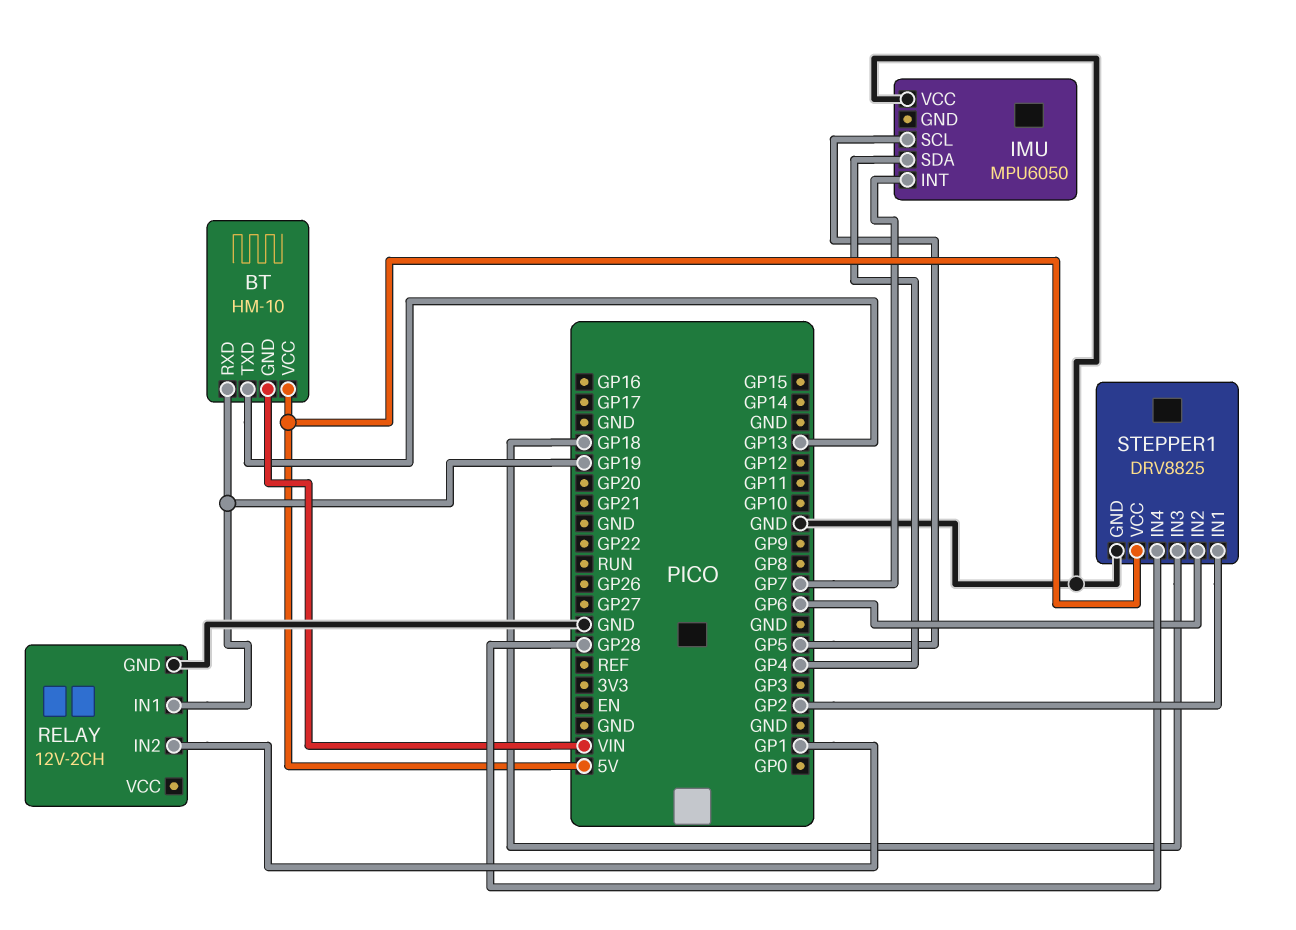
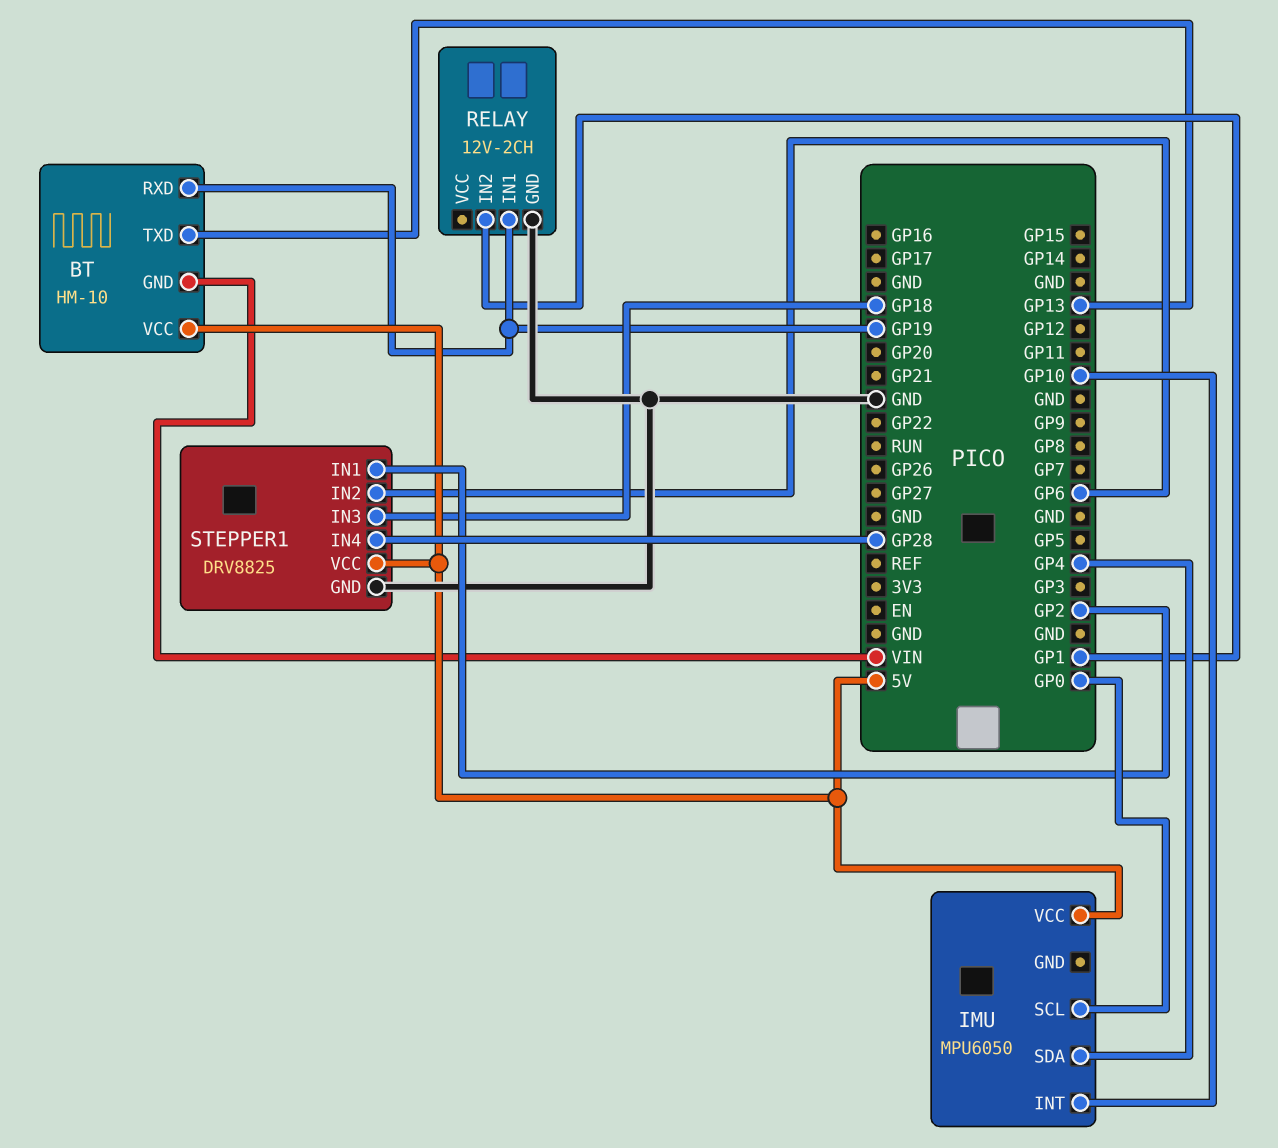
IMU pin INT: GP7 -> GP10
IMU pin SCL: GP5 -> GP0
IMU pin VCC: GND -> 5V

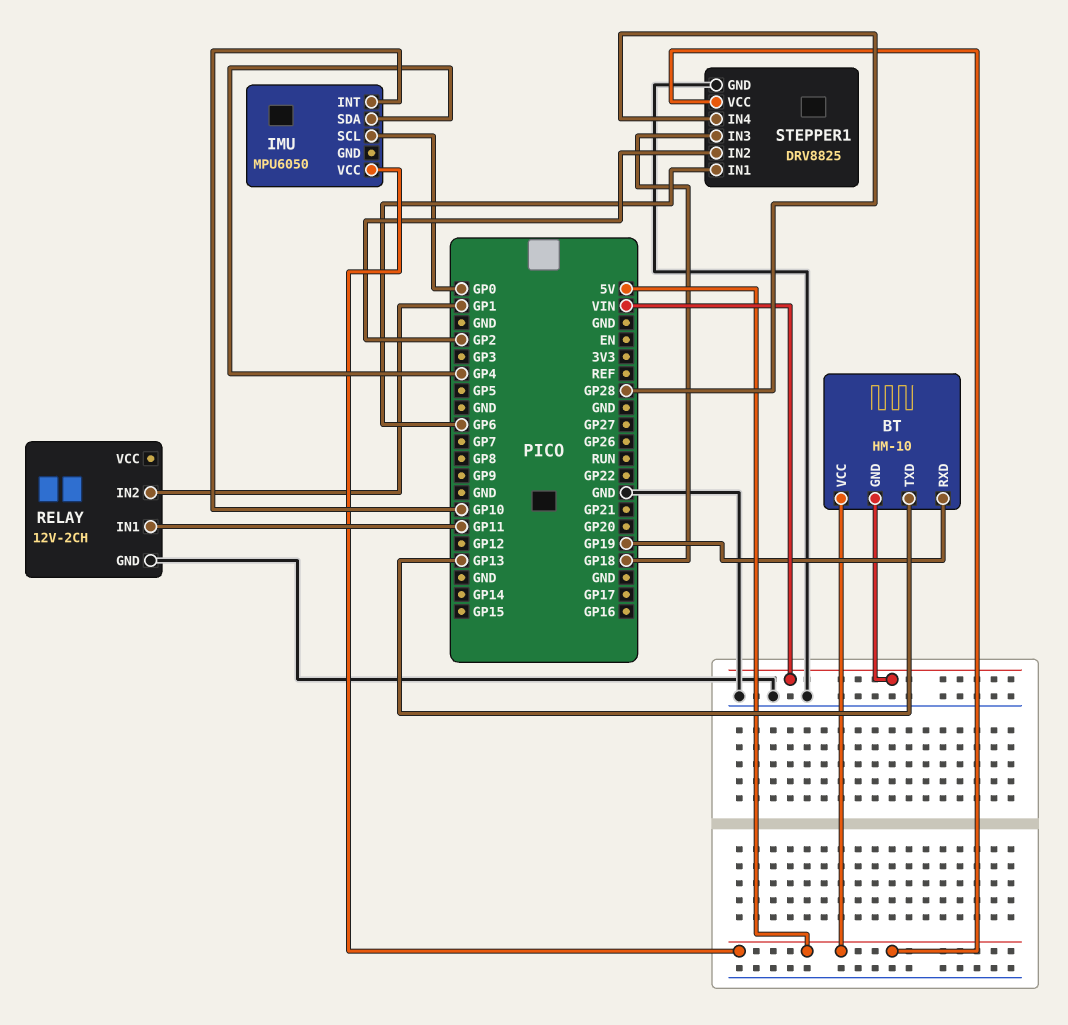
RELAY pin IN1: GP19 -> GP11
STEPPER1 pin IN1: GP2 -> GP6
STEPPER1 pin IN2: GP6 -> GP2

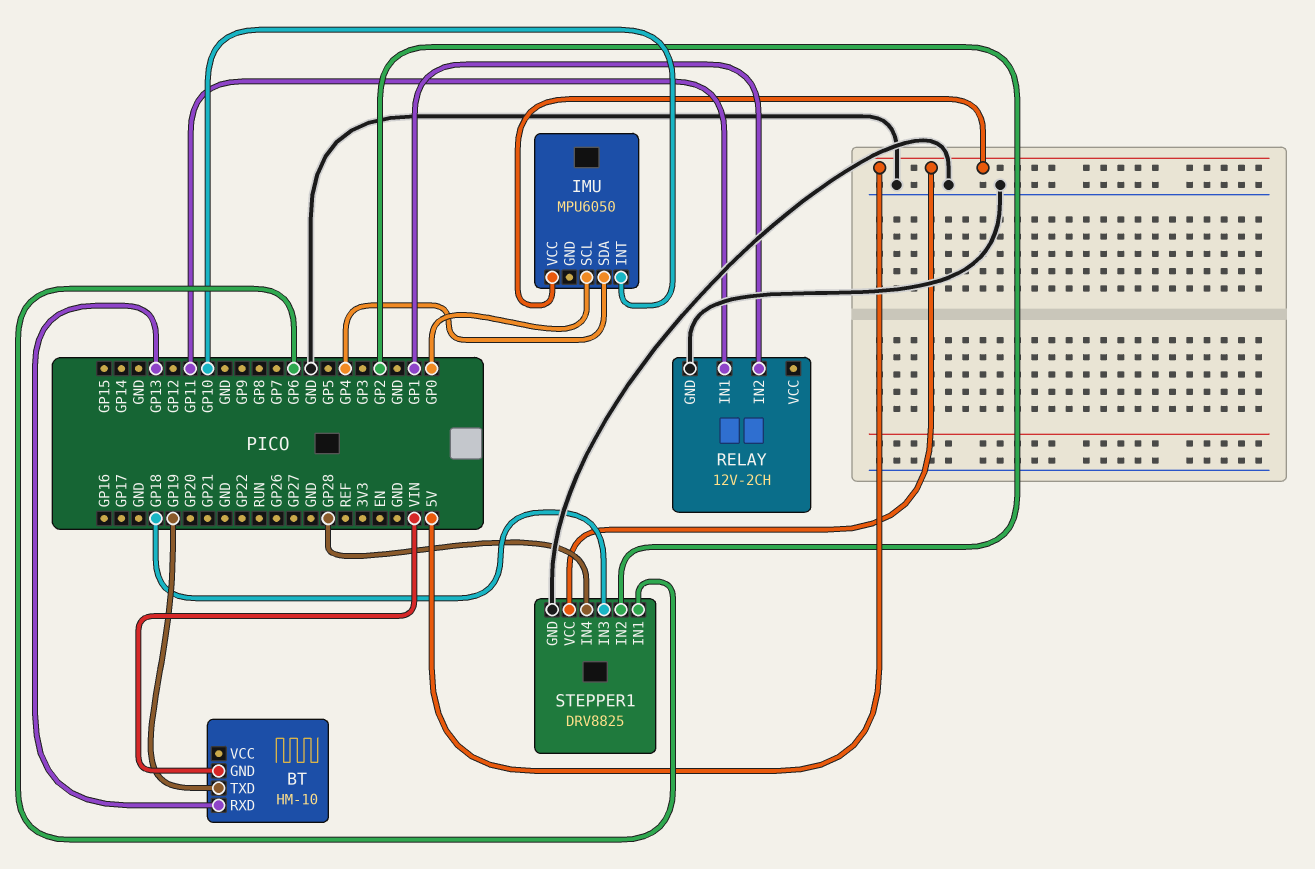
BT pin RXD: GP19 -> GP13
BT pin TXD: GP13 -> GP19
BT pin VCC: 5V -> none

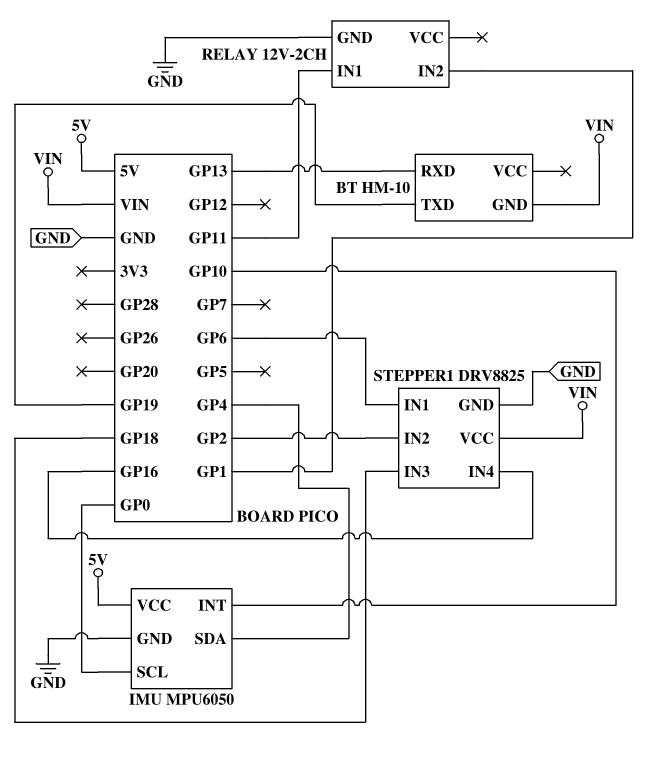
IMU pin GND: none -> GND
STEPPER1 pin IN4: GP28 -> GP16
STEPPER1 pin VCC: 5V -> VIN

